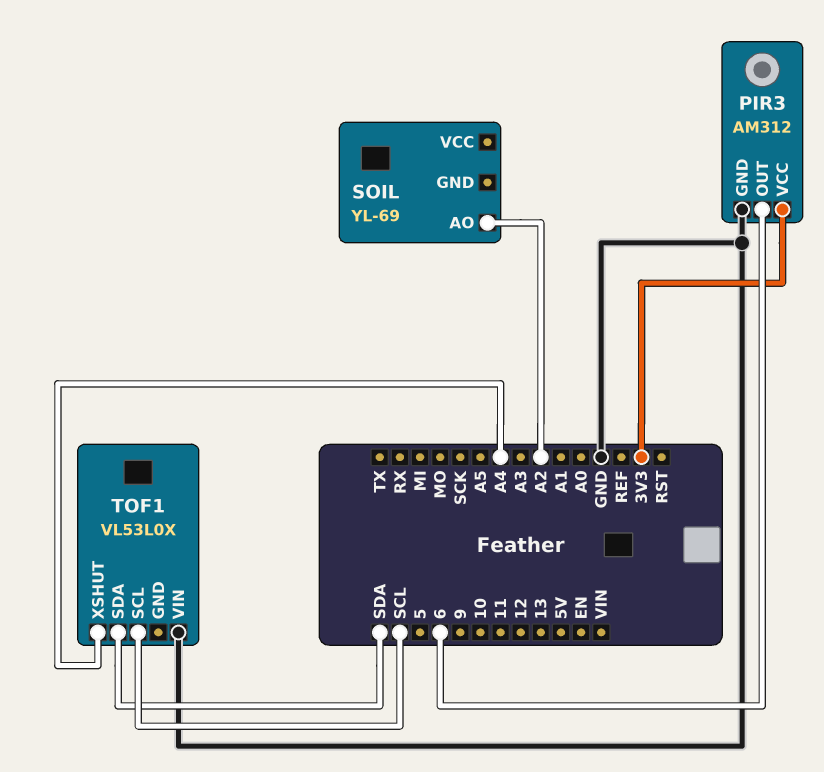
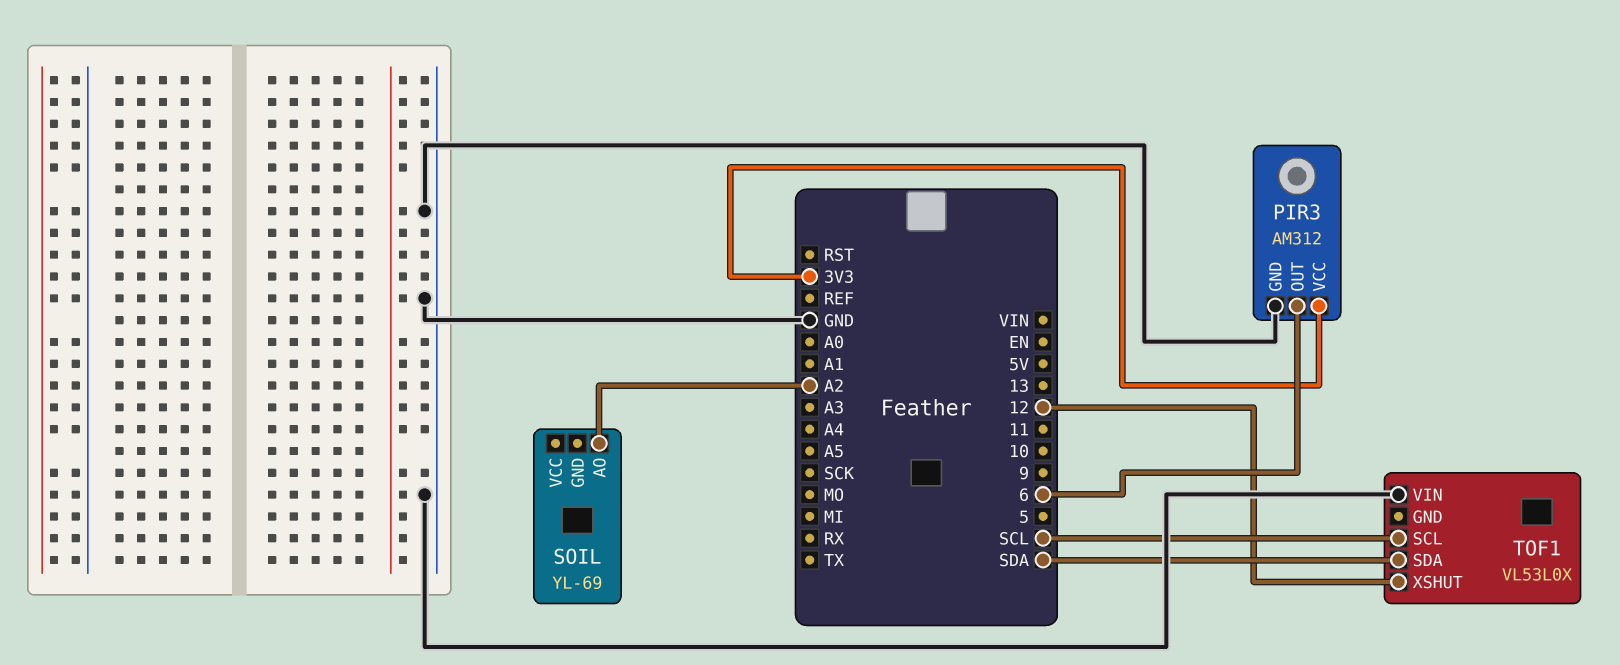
TOF1 pin XSHUT: A4 -> 12

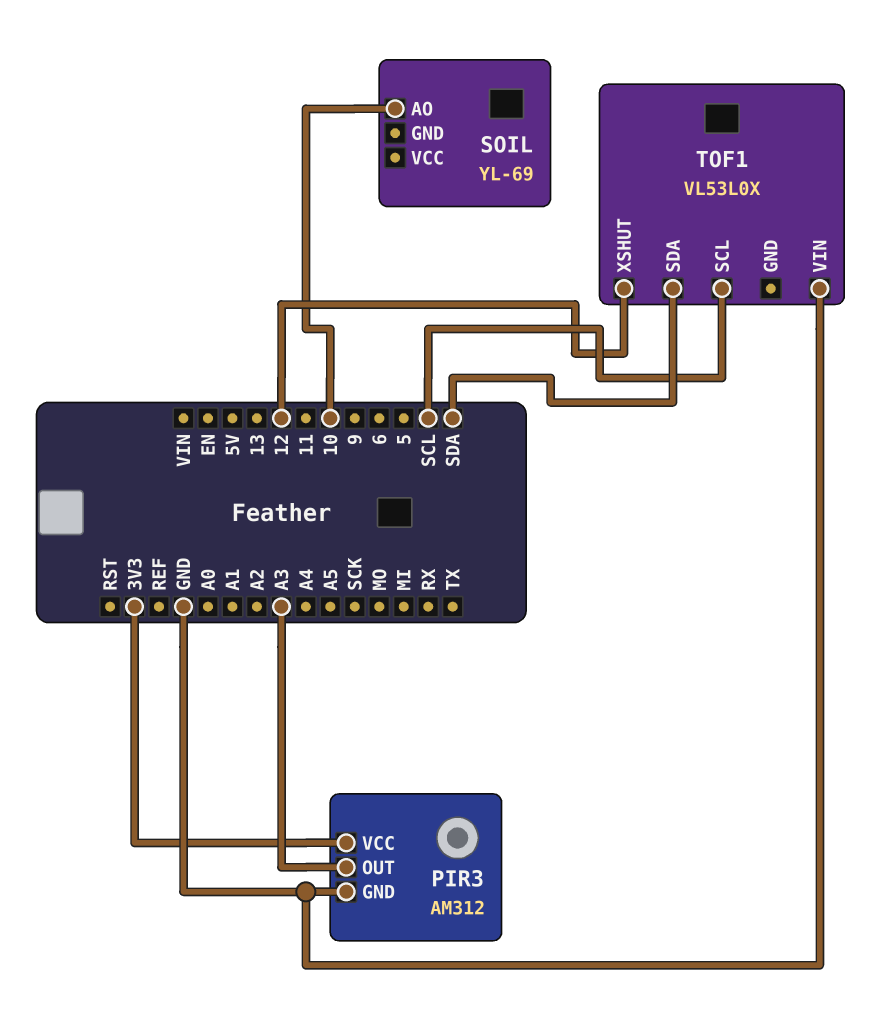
PIR3 pin OUT: 6 -> A3
SOIL pin AO: A2 -> 10

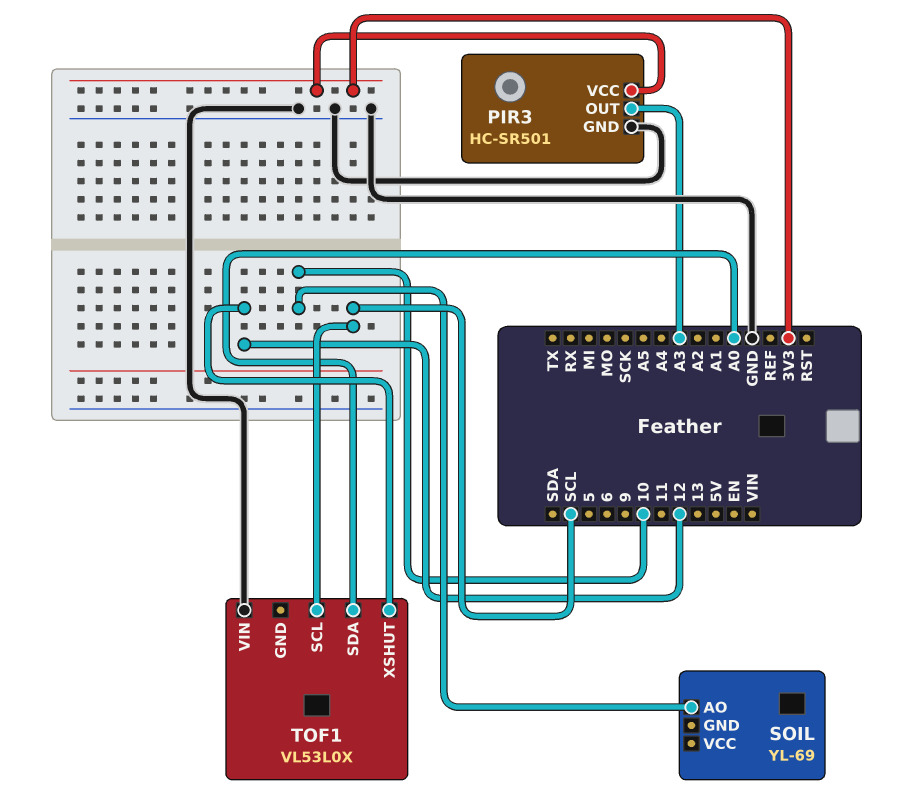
PIR3: AM312 -> HC-SR501
TOF1 pin SDA: SDA -> A0

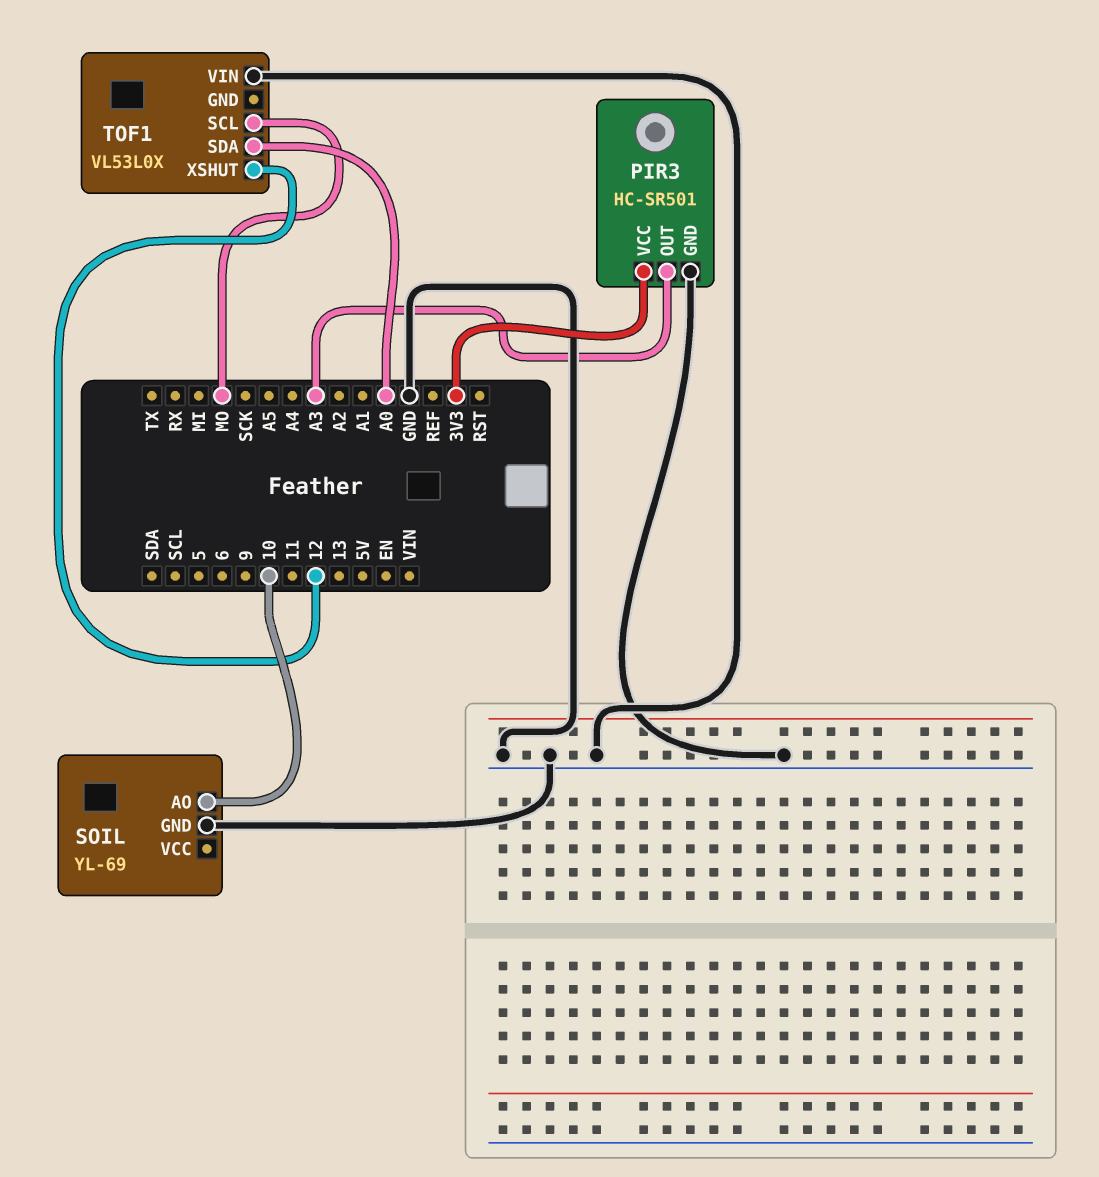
SOIL pin GND: none -> GND
TOF1 pin SCL: SCL -> MO

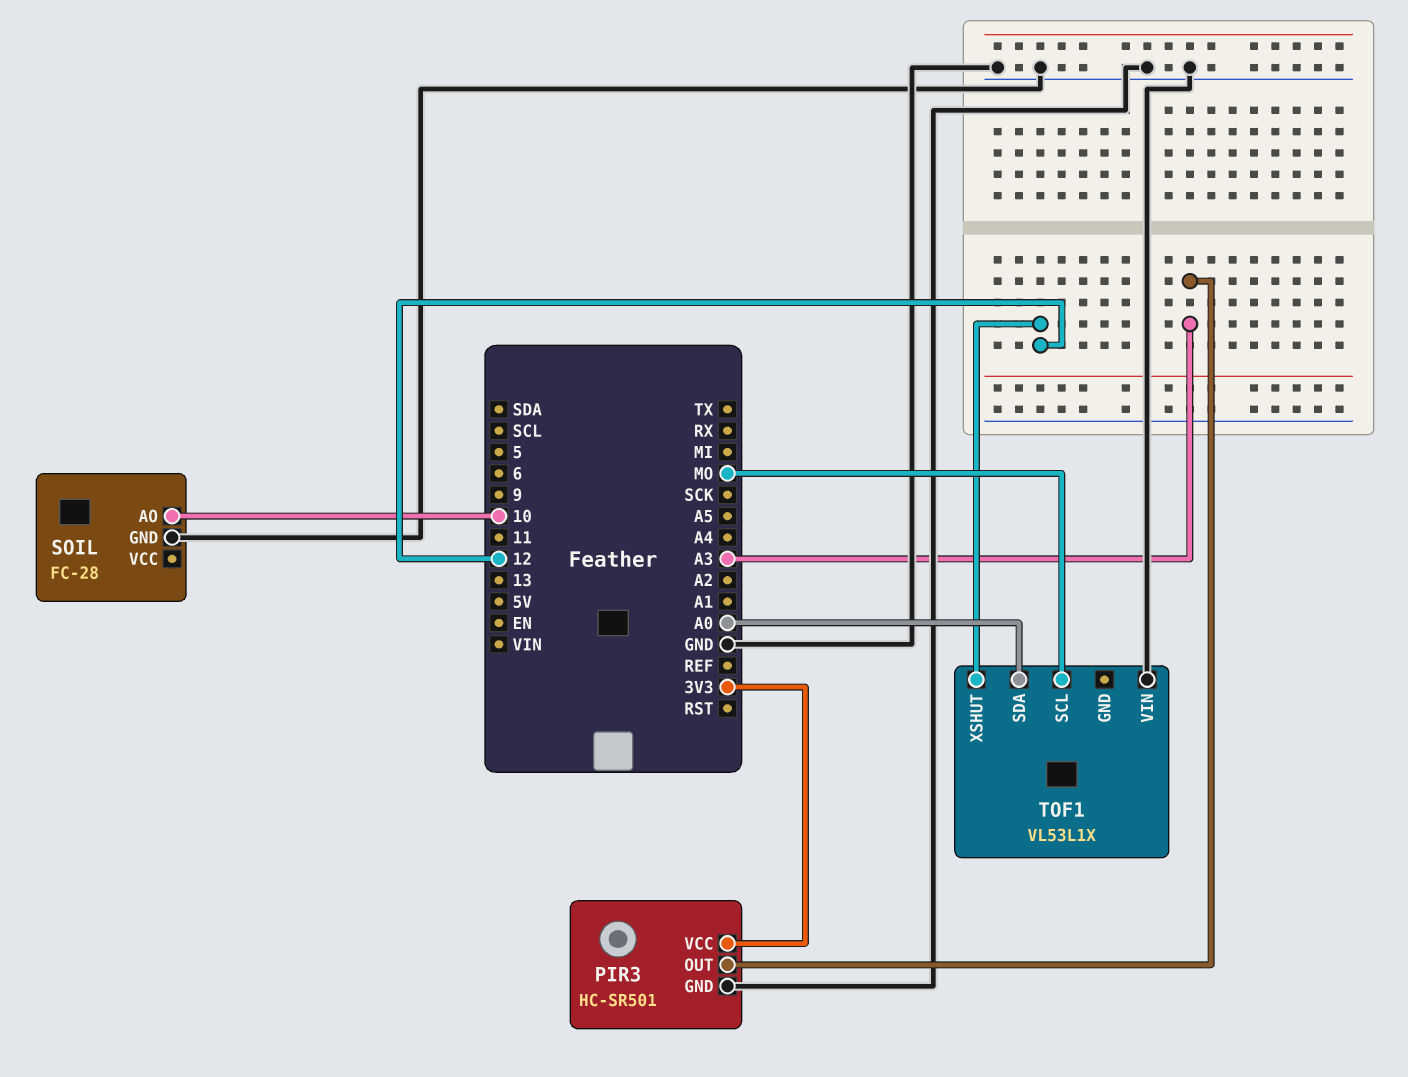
SOIL: YL-69 -> FC-28
TOF1: VL53L0X -> VL53L1X

